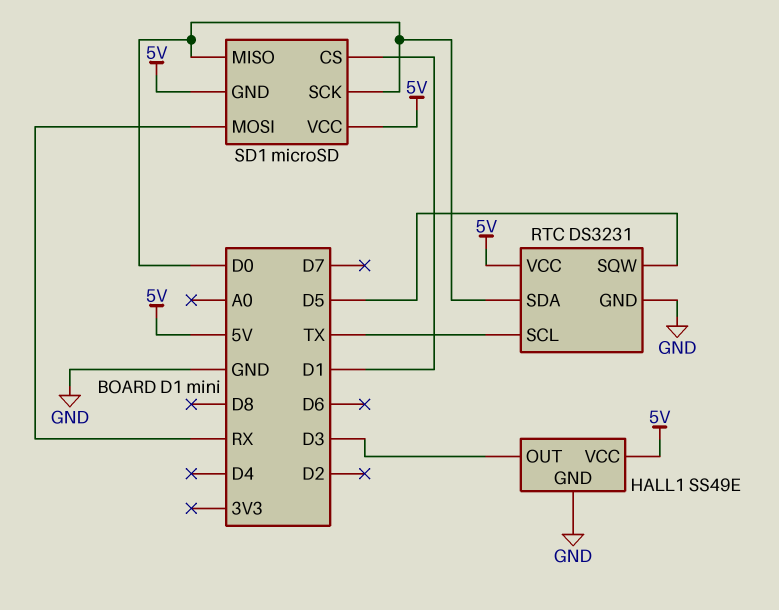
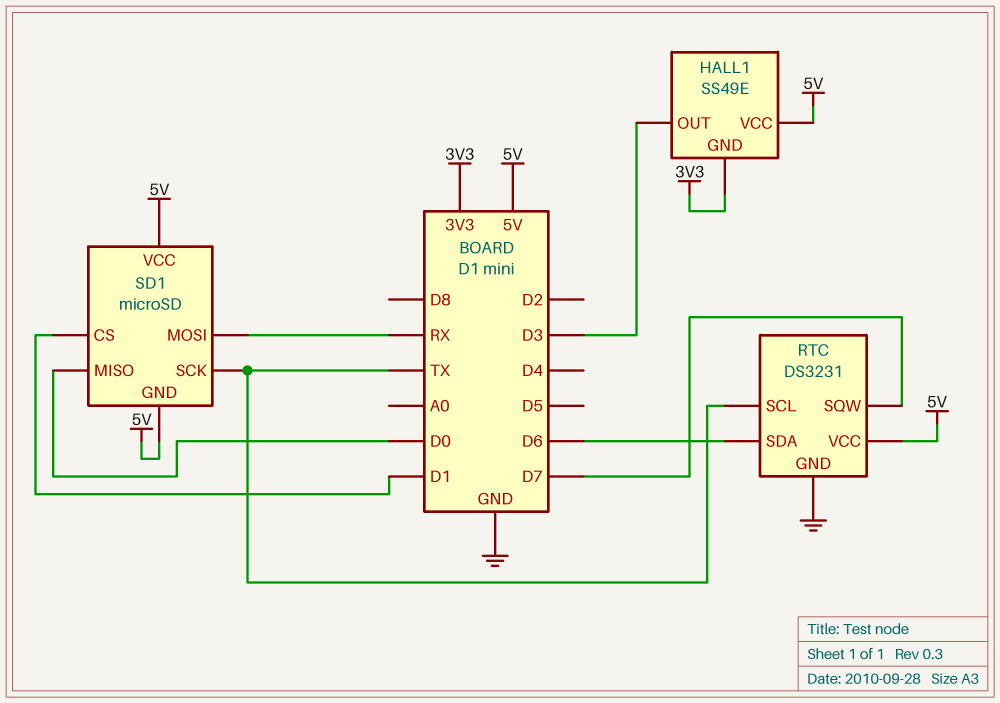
HALL1 pin GND: GND -> 3V3
RTC pin SDA: D0 -> D6
RTC pin SQW: D5 -> D7
SD1 pin SCK: D0 -> TX

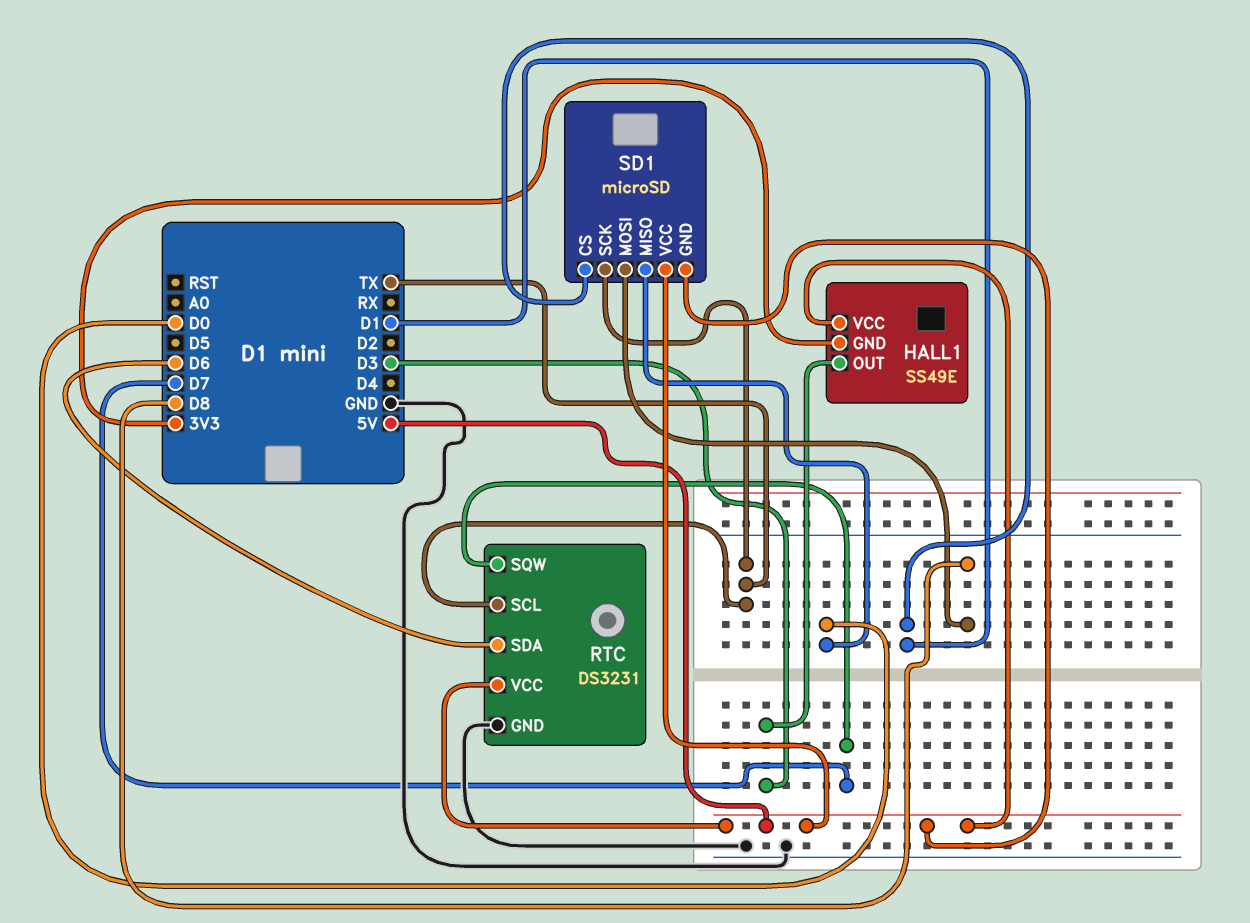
SD1 pin MOSI: RX -> D8

